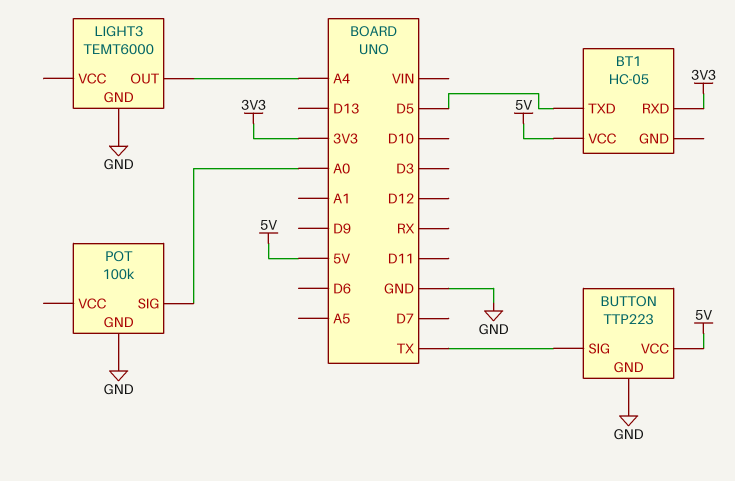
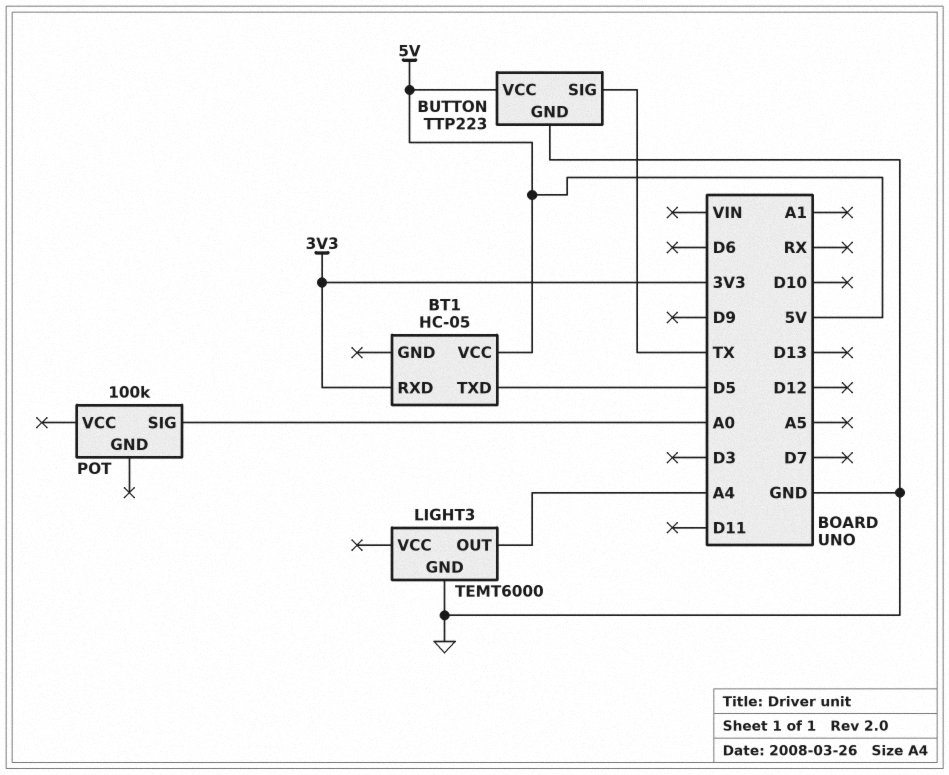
POT pin GND: GND -> none

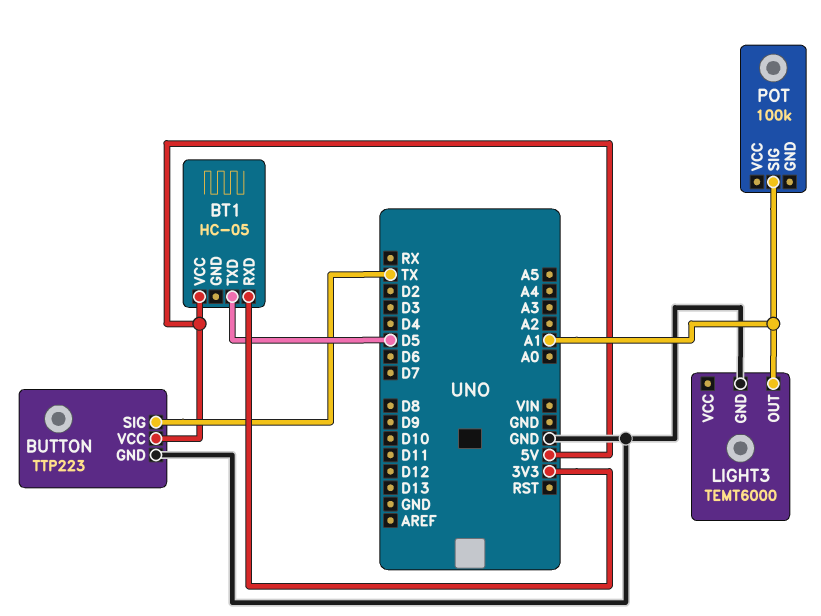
LIGHT3 pin OUT: A4 -> A1
POT pin SIG: A0 -> A1

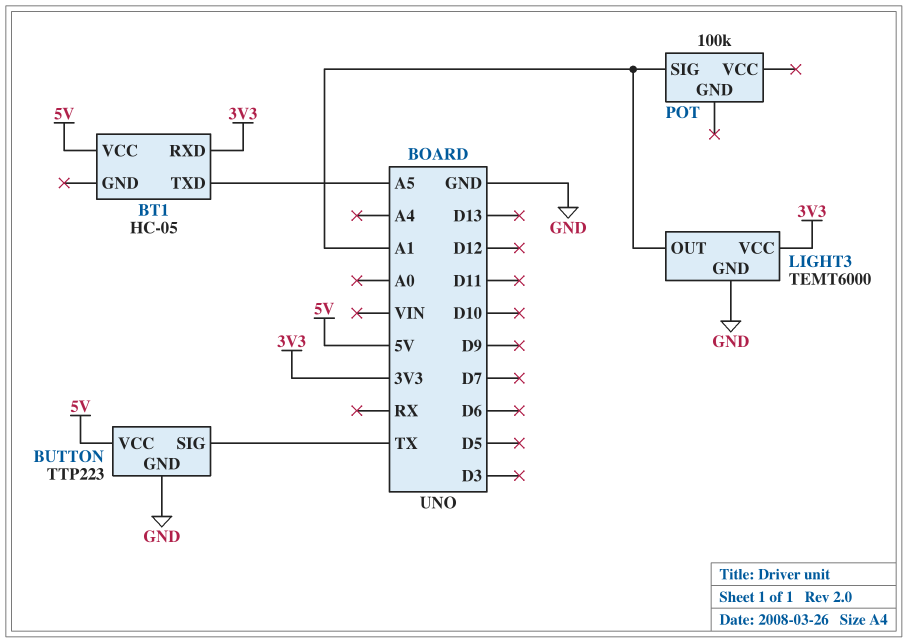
BT1 pin TXD: D5 -> A5
LIGHT3 pin VCC: none -> 3V3

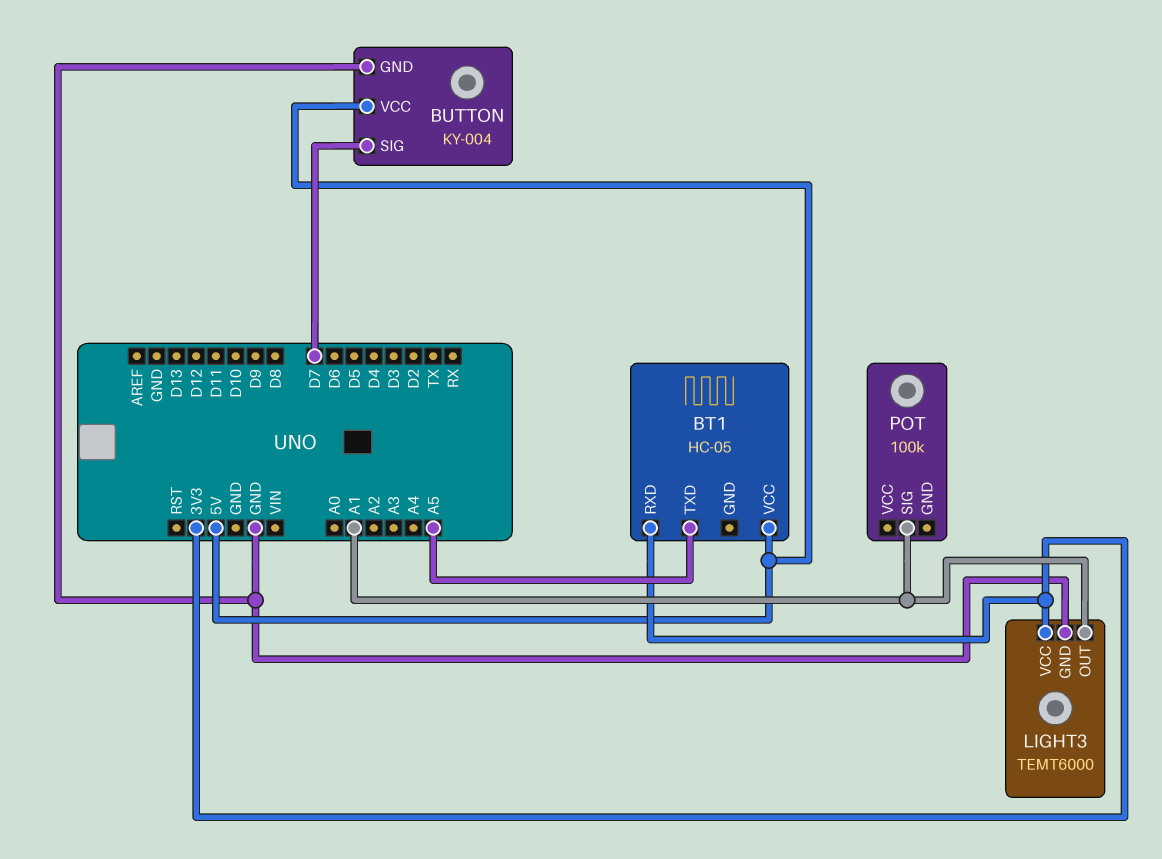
BUTTON: TTP223 -> KY-004
BUTTON pin SIG: TX -> D7

